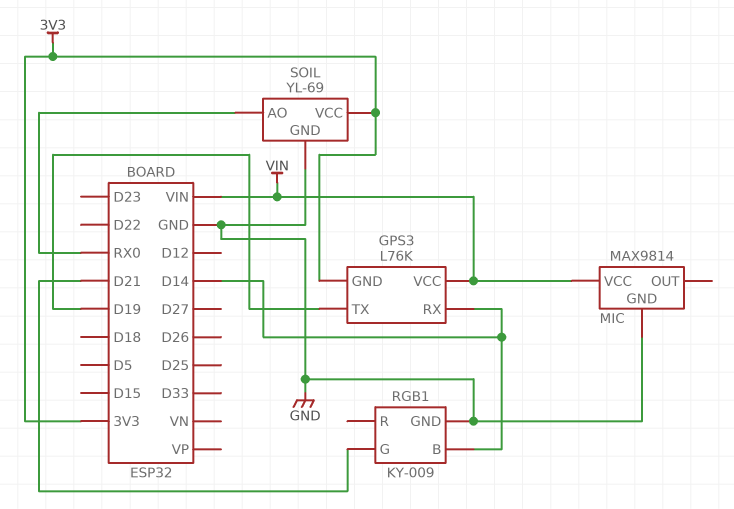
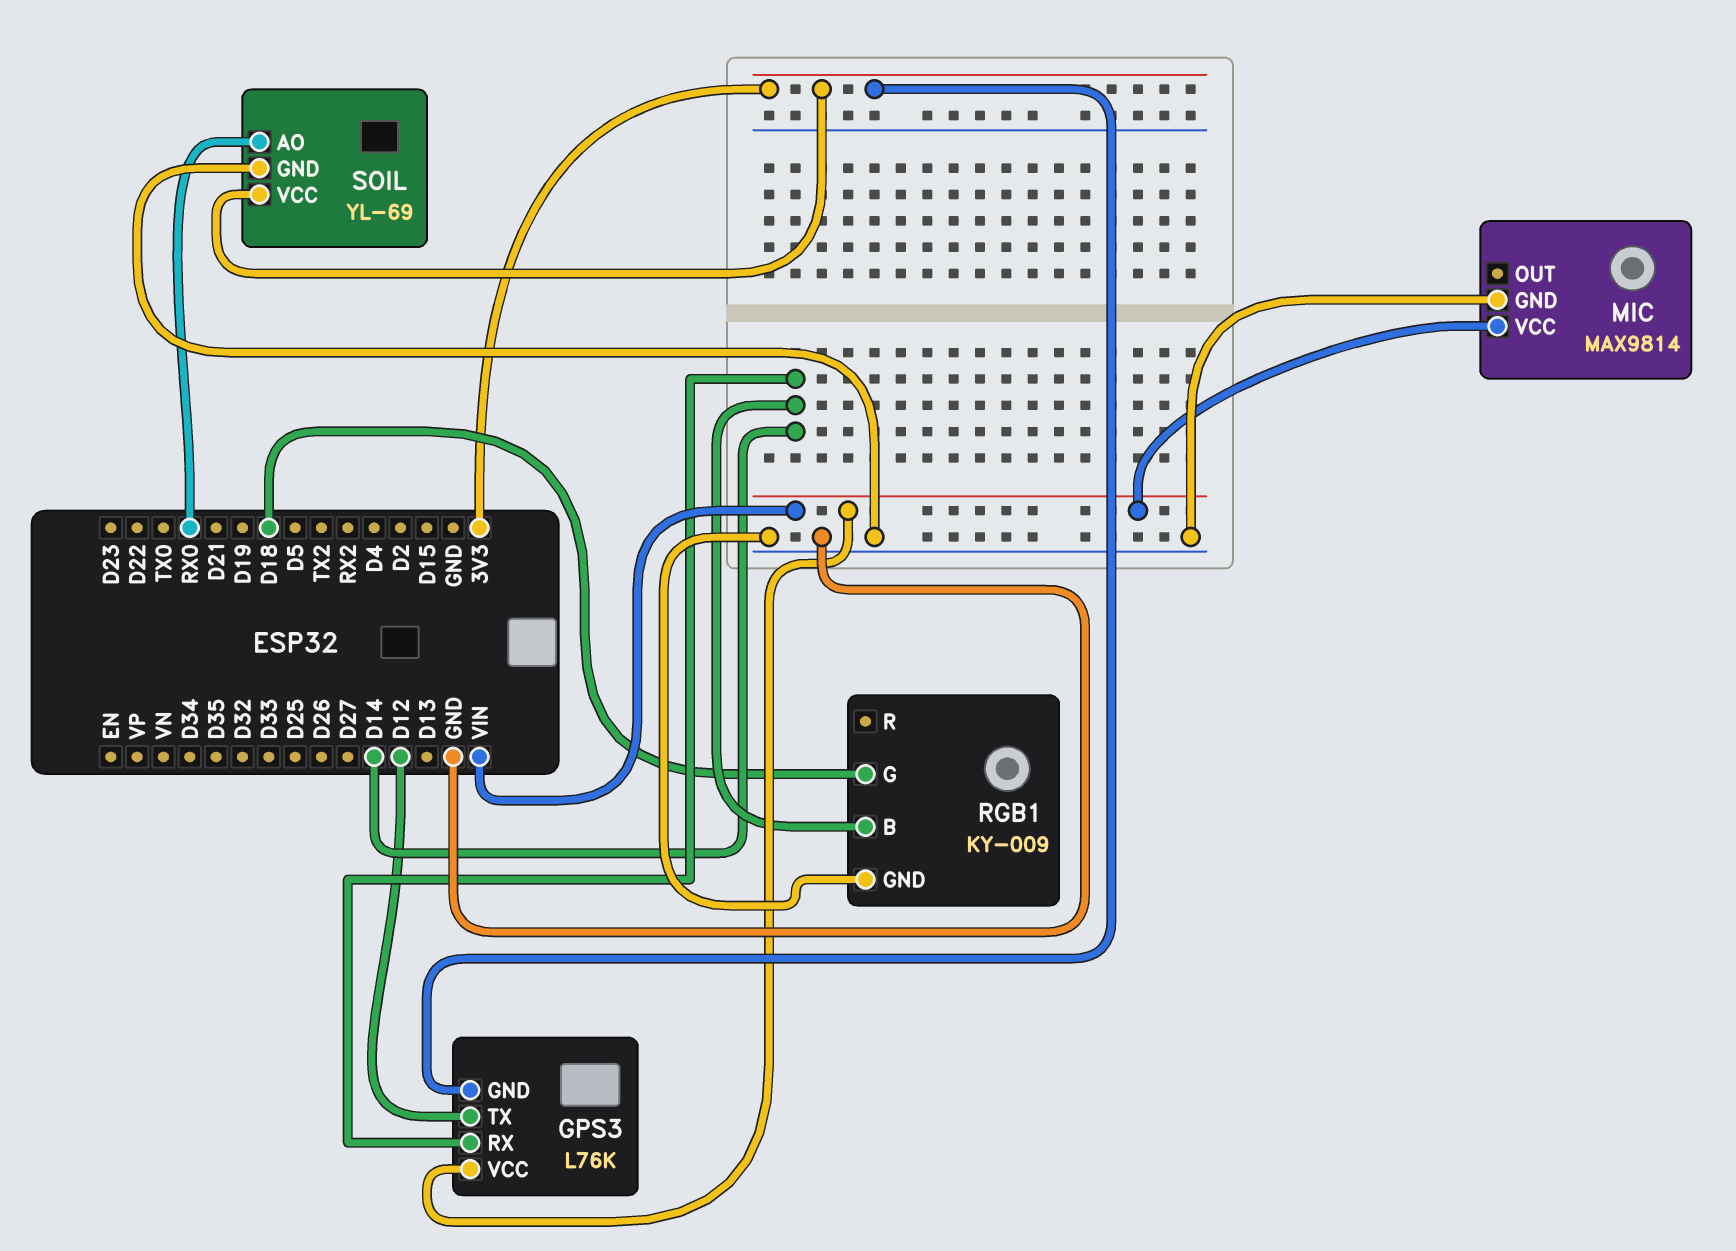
GPS3 pin TX: D19 -> D12
RGB1 pin G: D21 -> D18

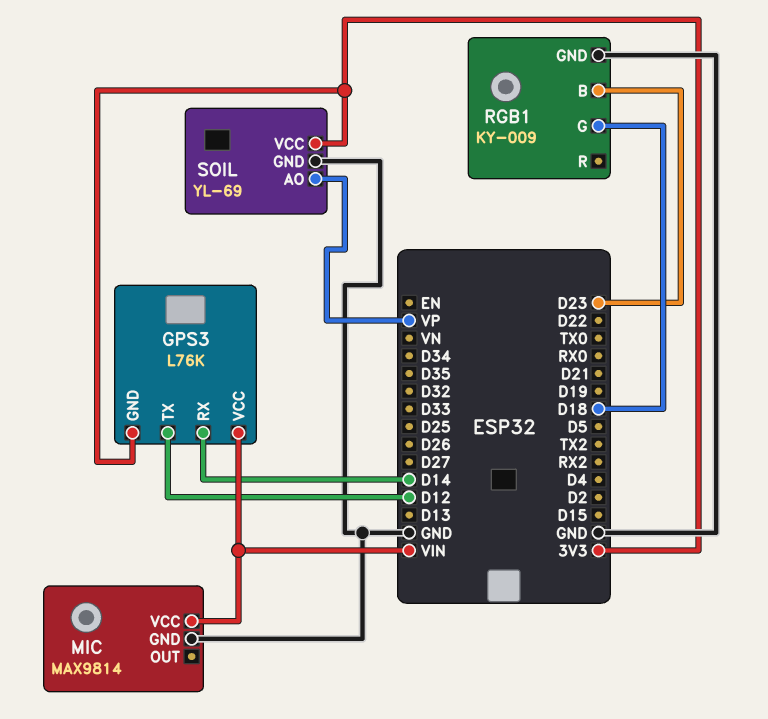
RGB1 pin B: D14 -> D23
SOIL pin AO: RX0 -> VP

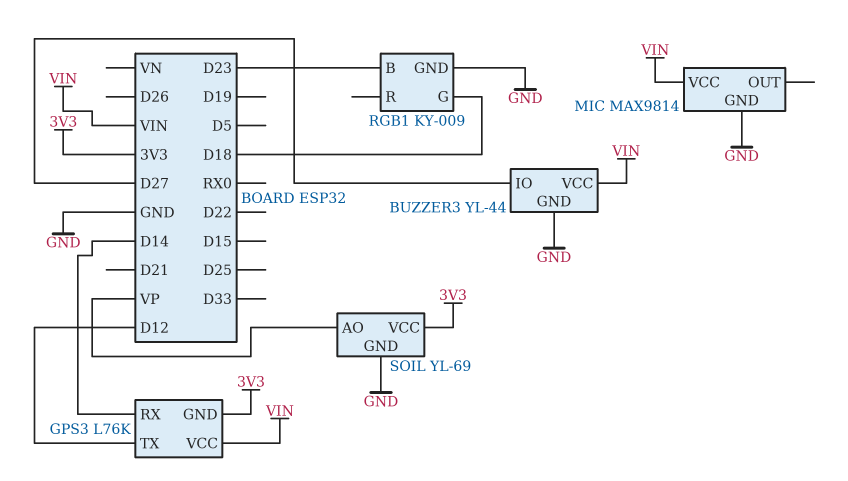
BUZZER3: none -> YL-44
BUZZER3 pin GND: none -> GND
BUZZER3 pin IO: none -> D27
BUZZER3 pin VCC: none -> VIN

